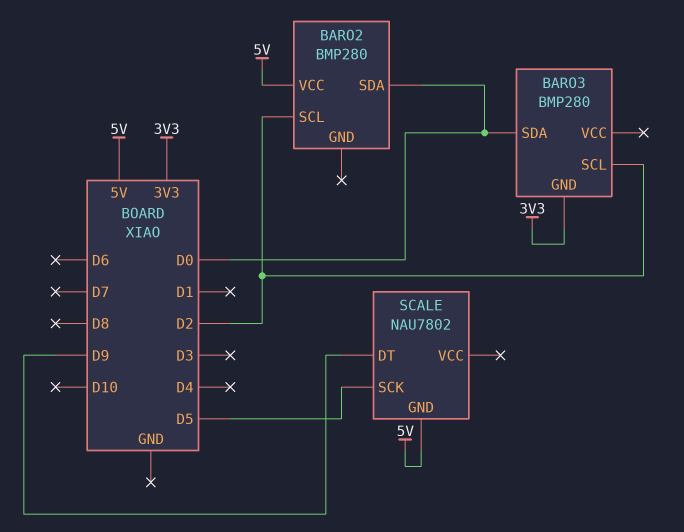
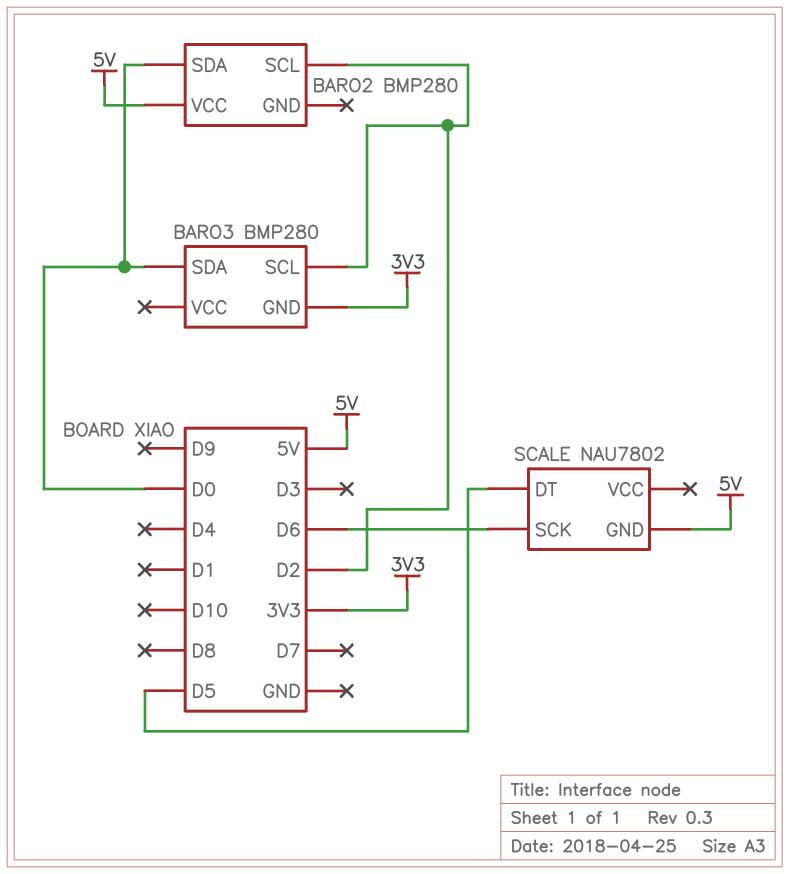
SCALE pin DT: D9 -> D5
SCALE pin SCK: D5 -> D6

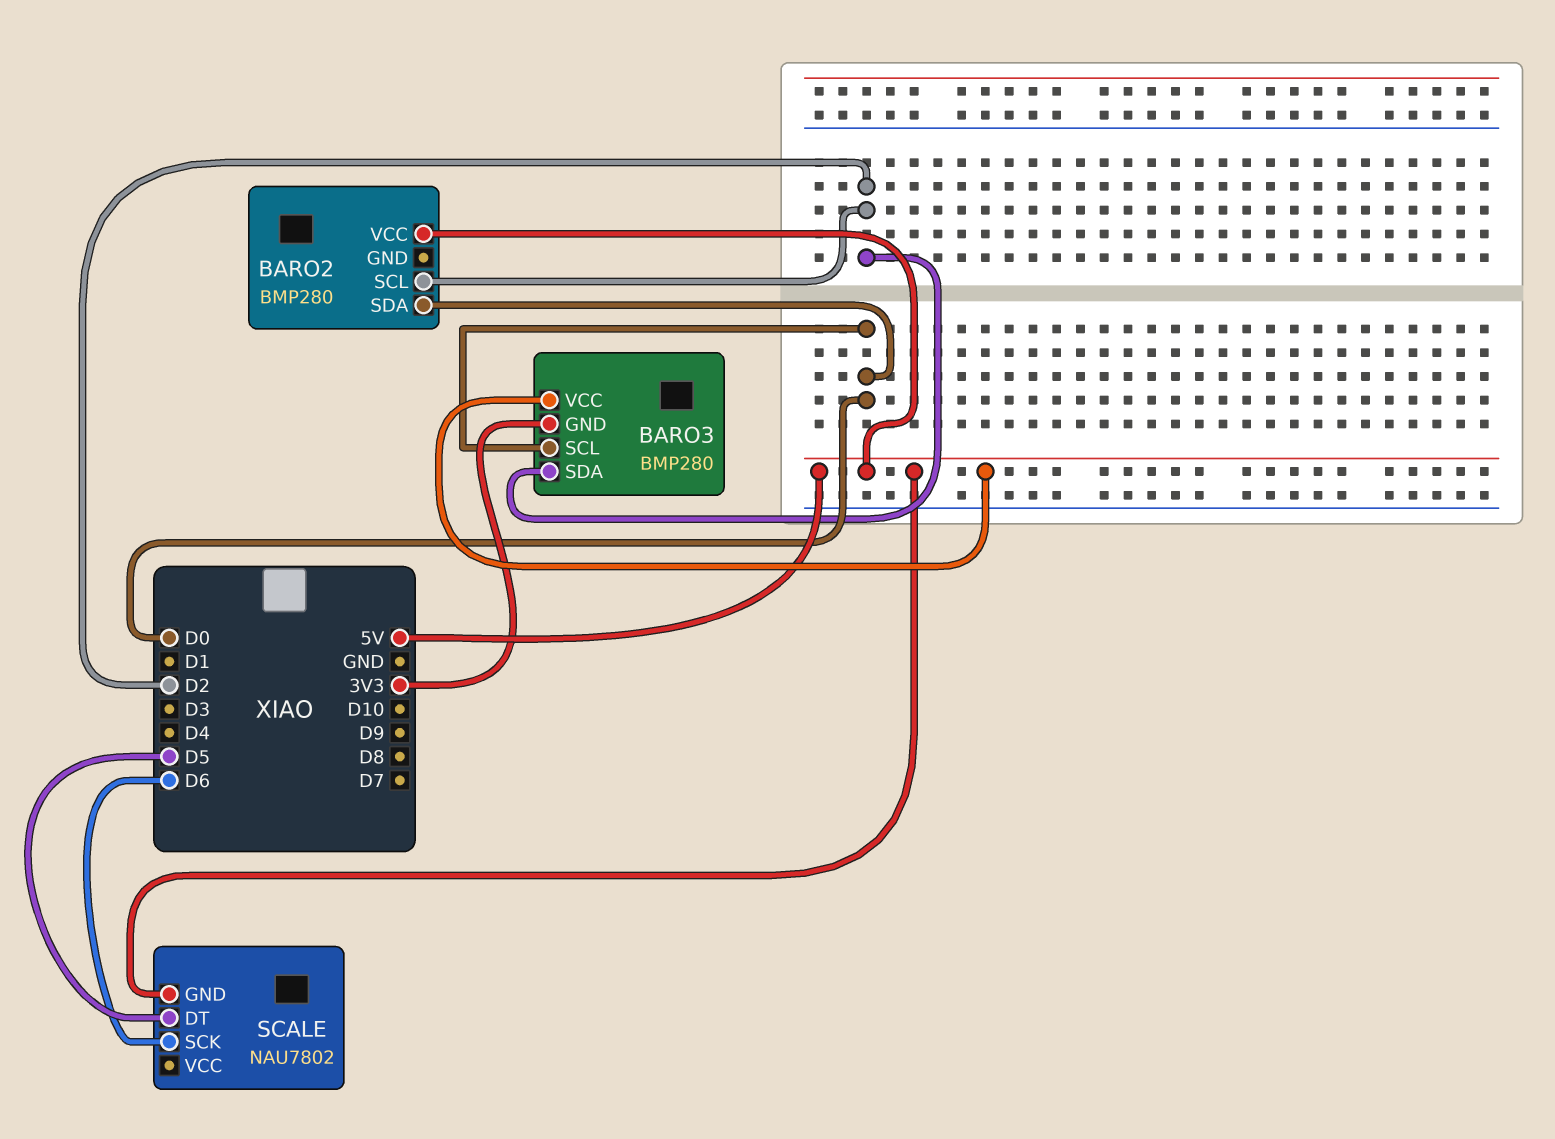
BARO3 pin SCL: D2 -> D0
BARO3 pin SDA: D0 -> D2
BARO3 pin VCC: none -> 5V

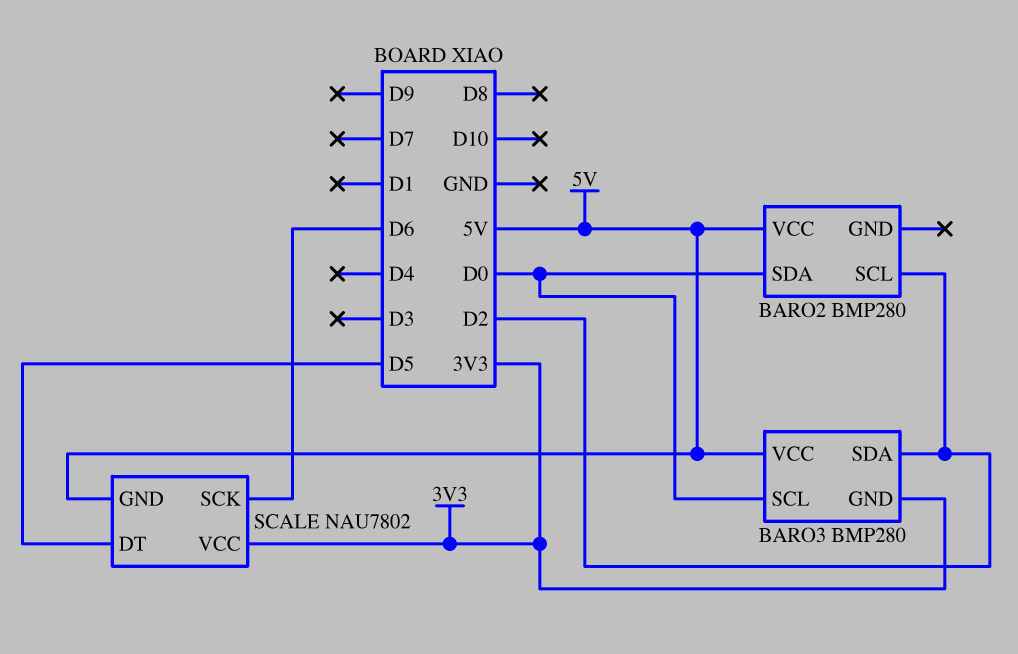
SCALE pin VCC: none -> 3V3

